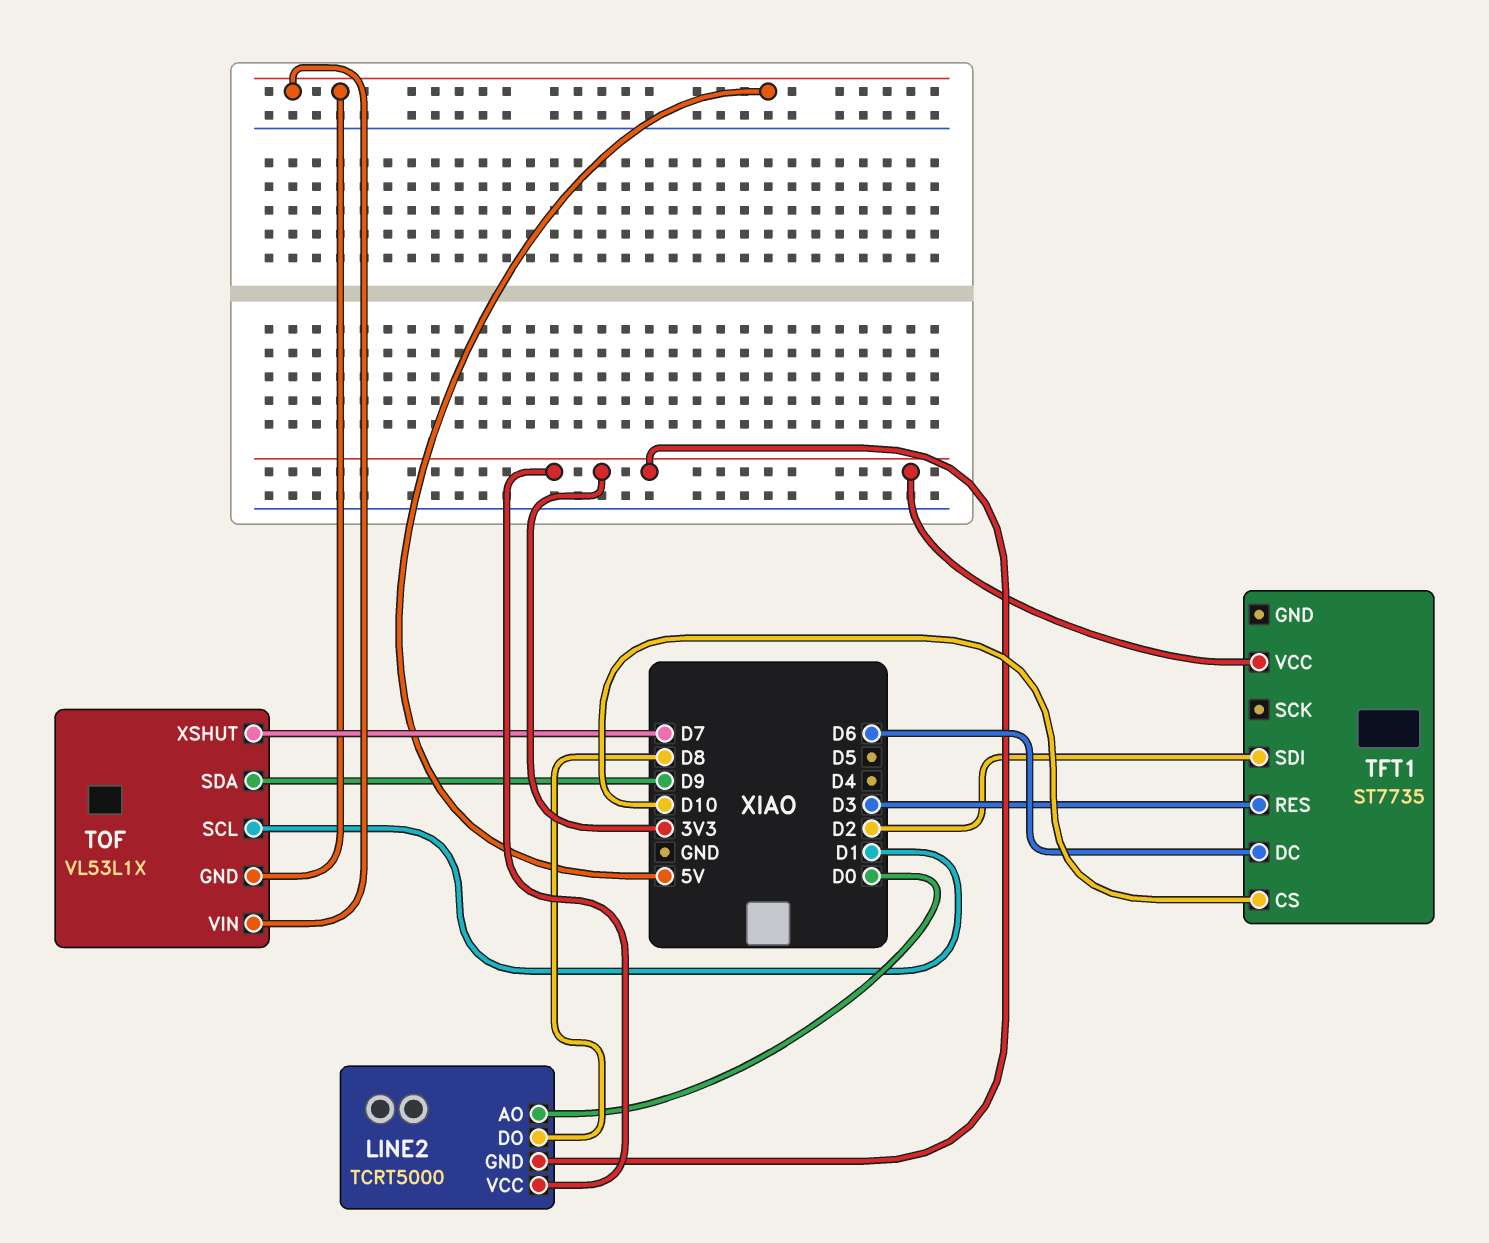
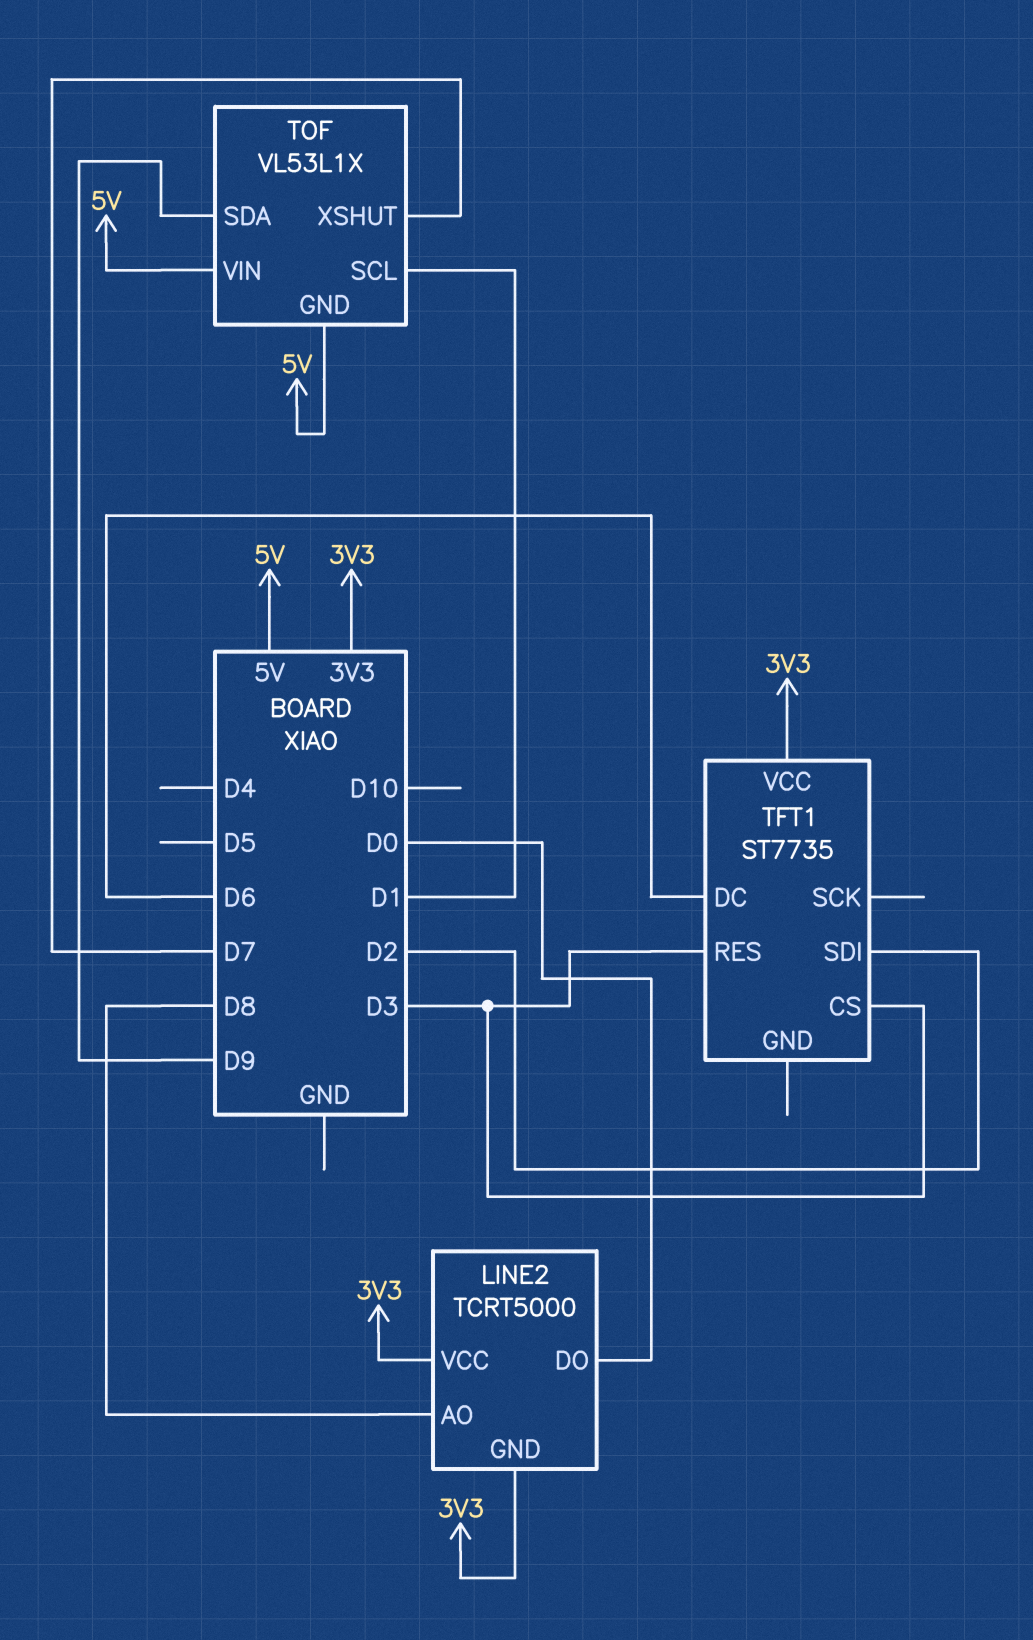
LINE2 pin AO: D0 -> D8
LINE2 pin DO: D8 -> D0
TFT1 pin CS: D10 -> D3

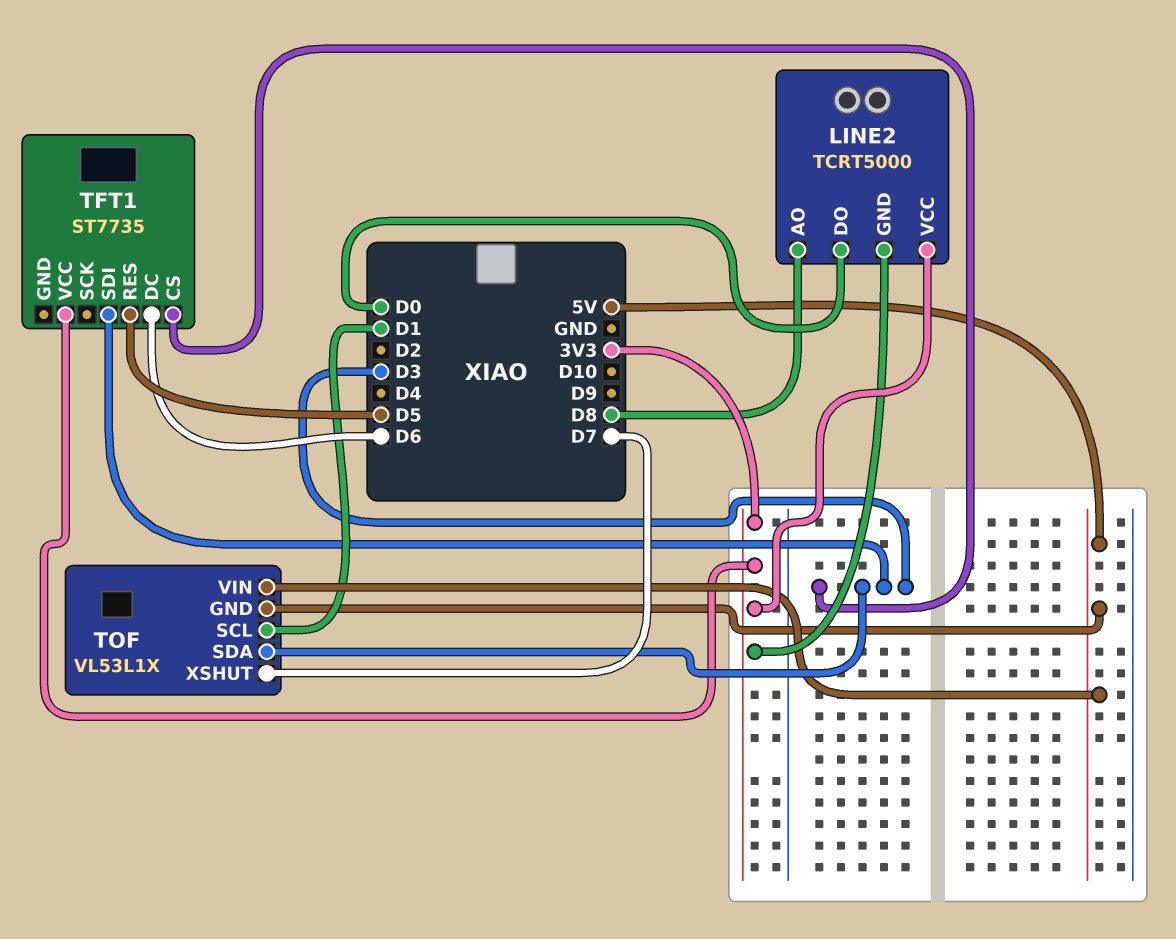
TFT1 pin RES: D3 -> D5
TFT1 pin SDI: D2 -> D3
TOF pin SDA: D9 -> D3

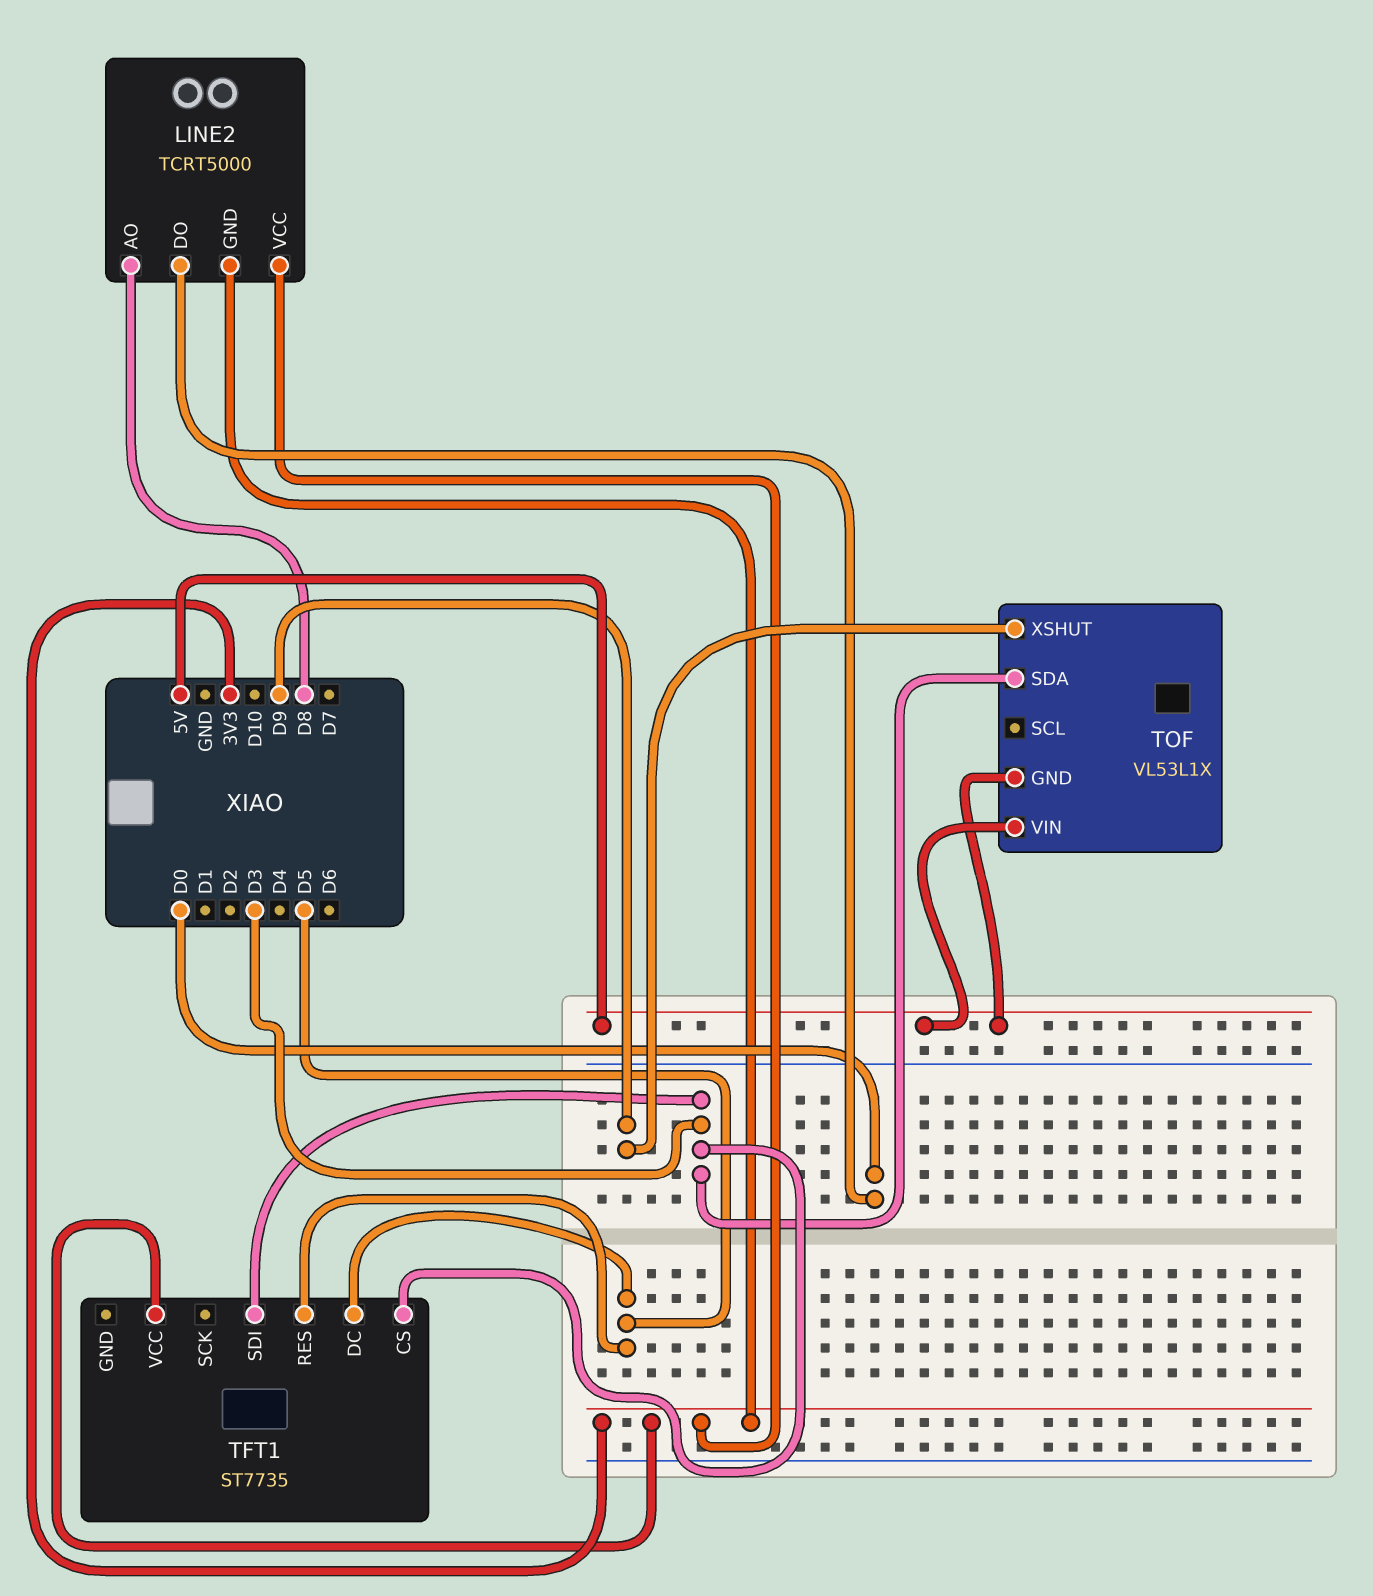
TFT1 pin DC: D6 -> D5
TOF pin SCL: D1 -> none
TOF pin XSHUT: D7 -> D9

